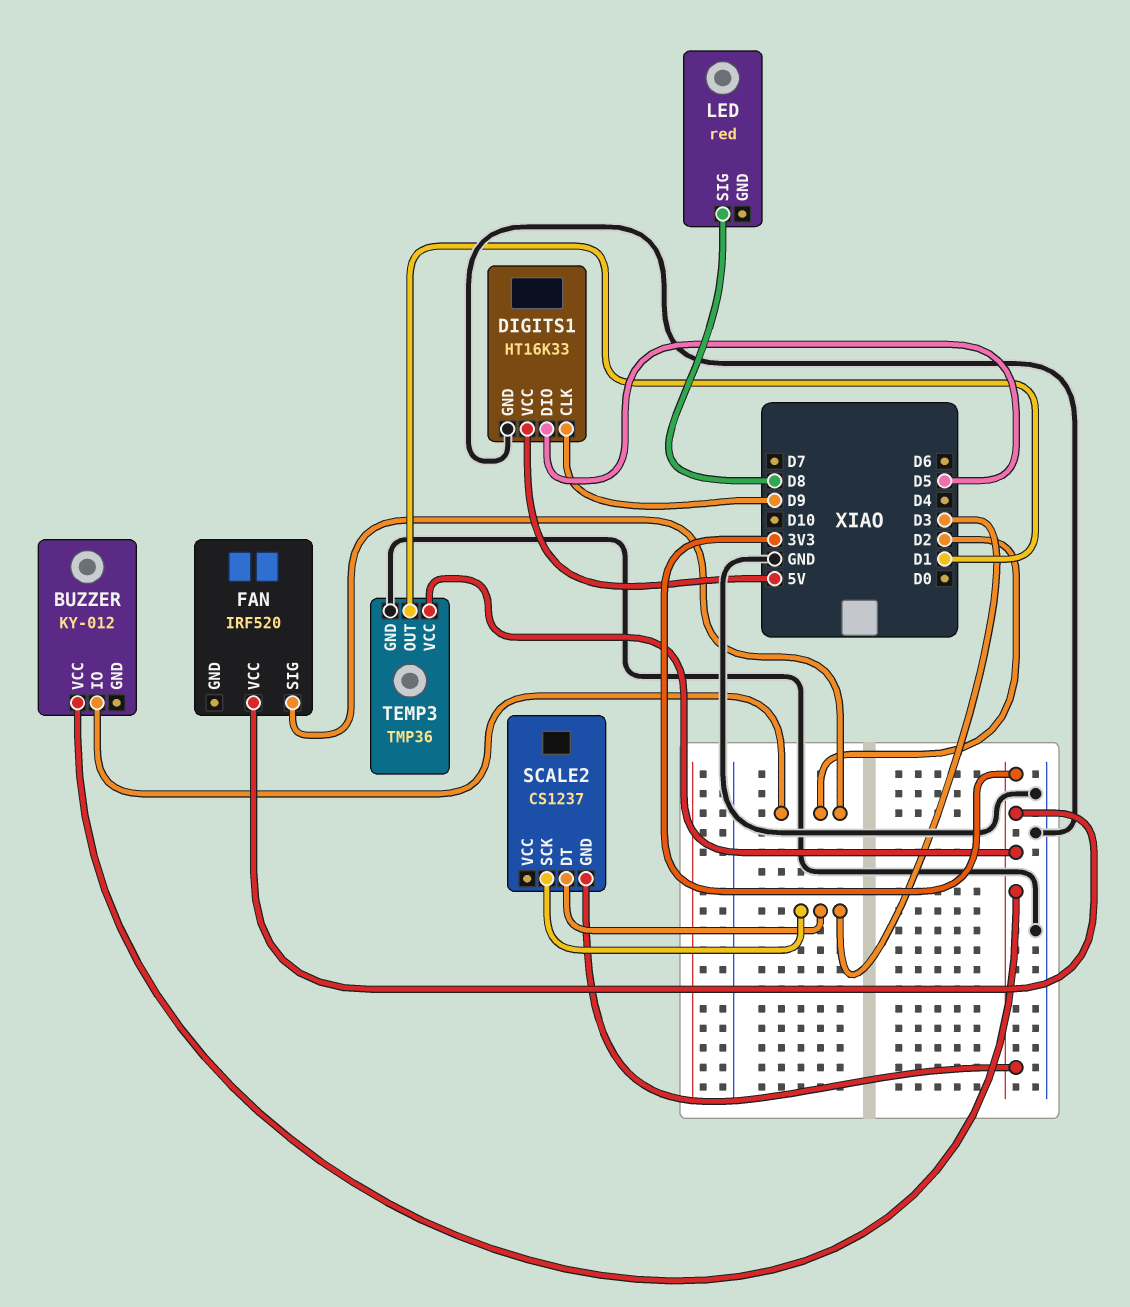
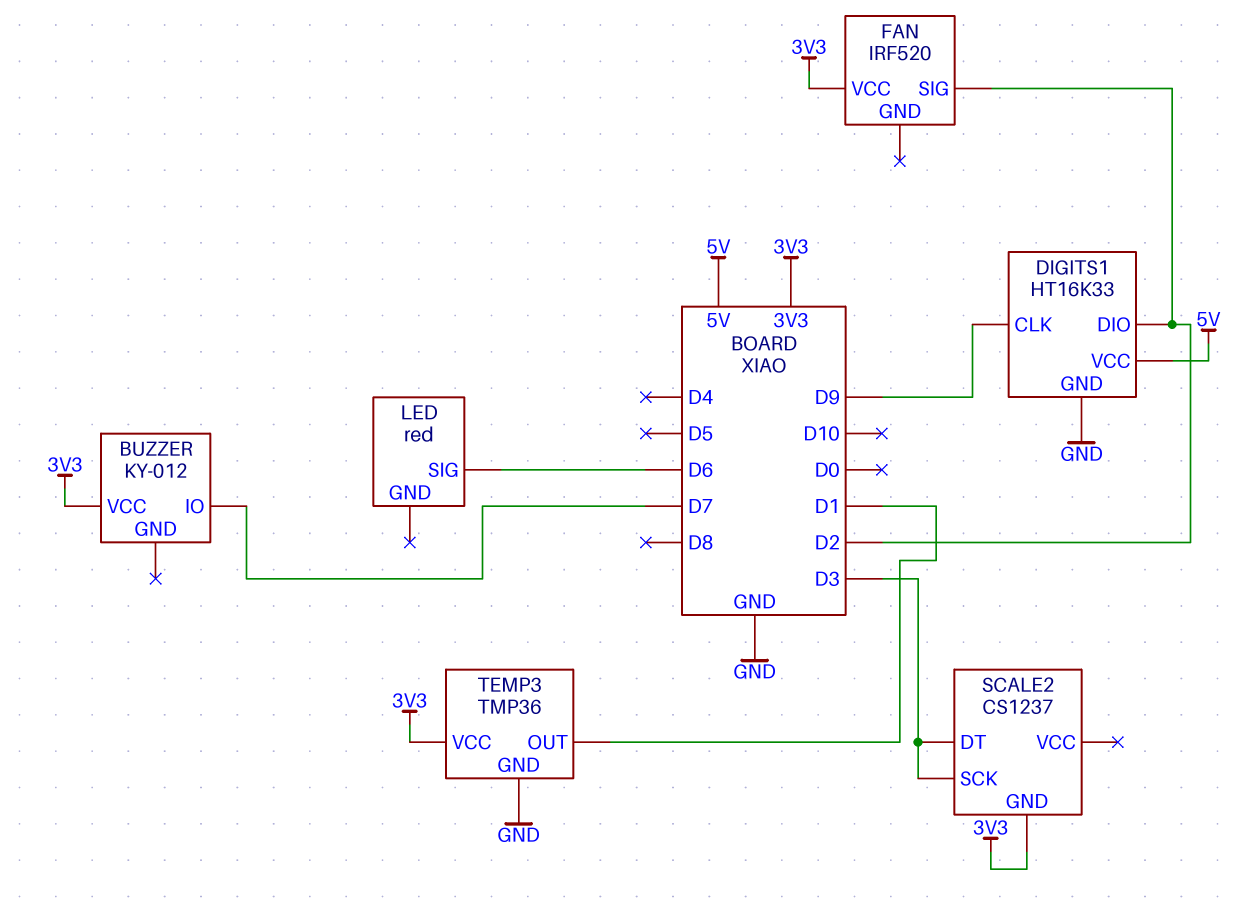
BUZZER pin IO: D2 -> D7
DIGITS1 pin DIO: D5 -> D2
LED pin SIG: D8 -> D6

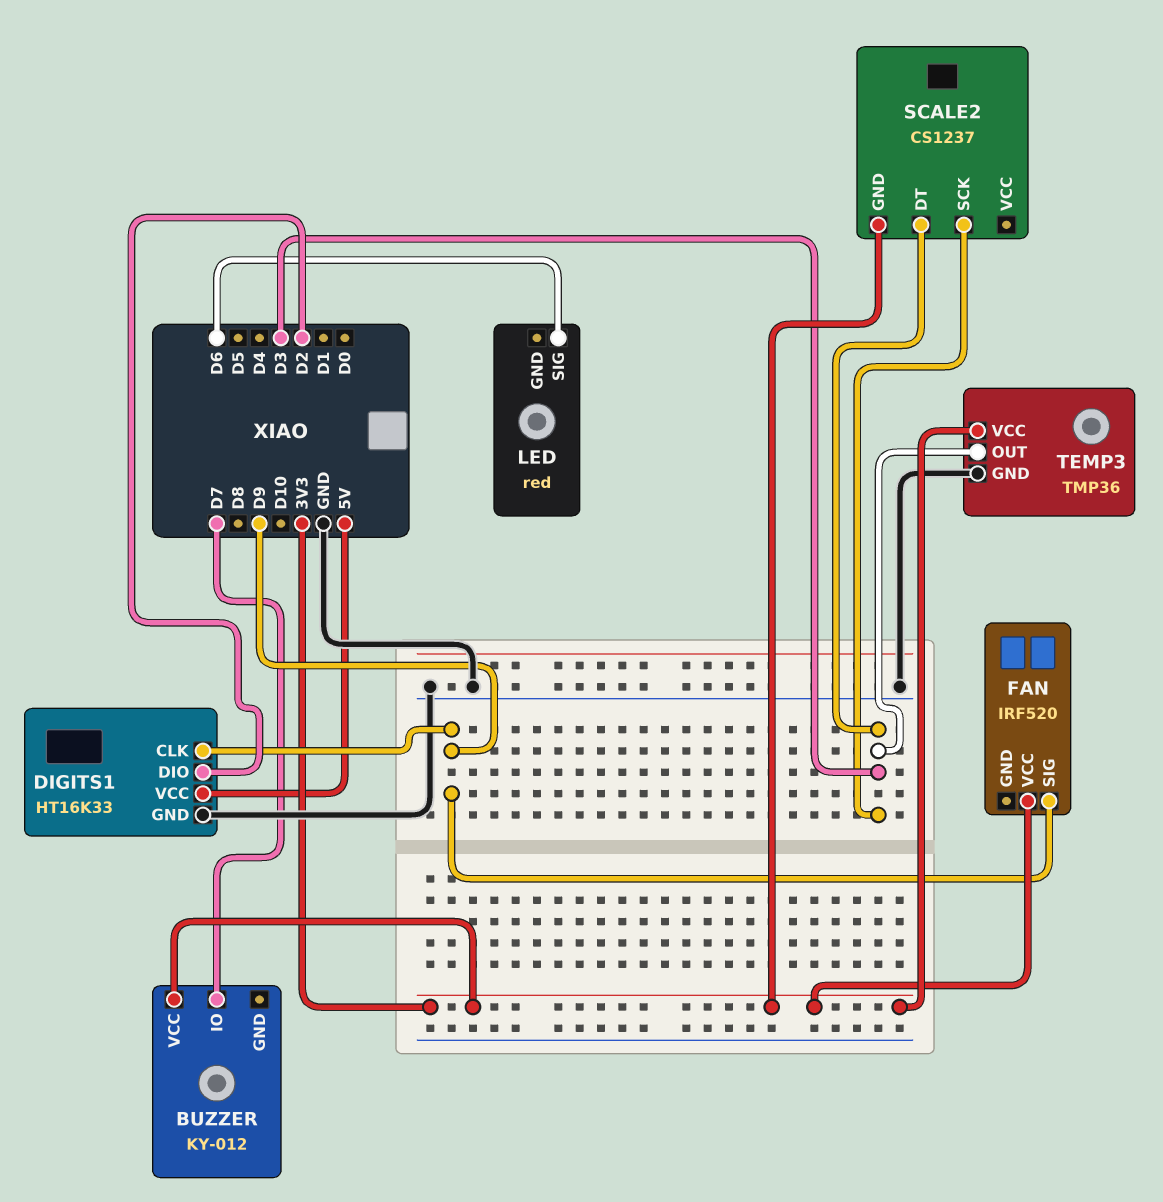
FAN pin SIG: D2 -> D9
TEMP3 pin OUT: D1 -> D3

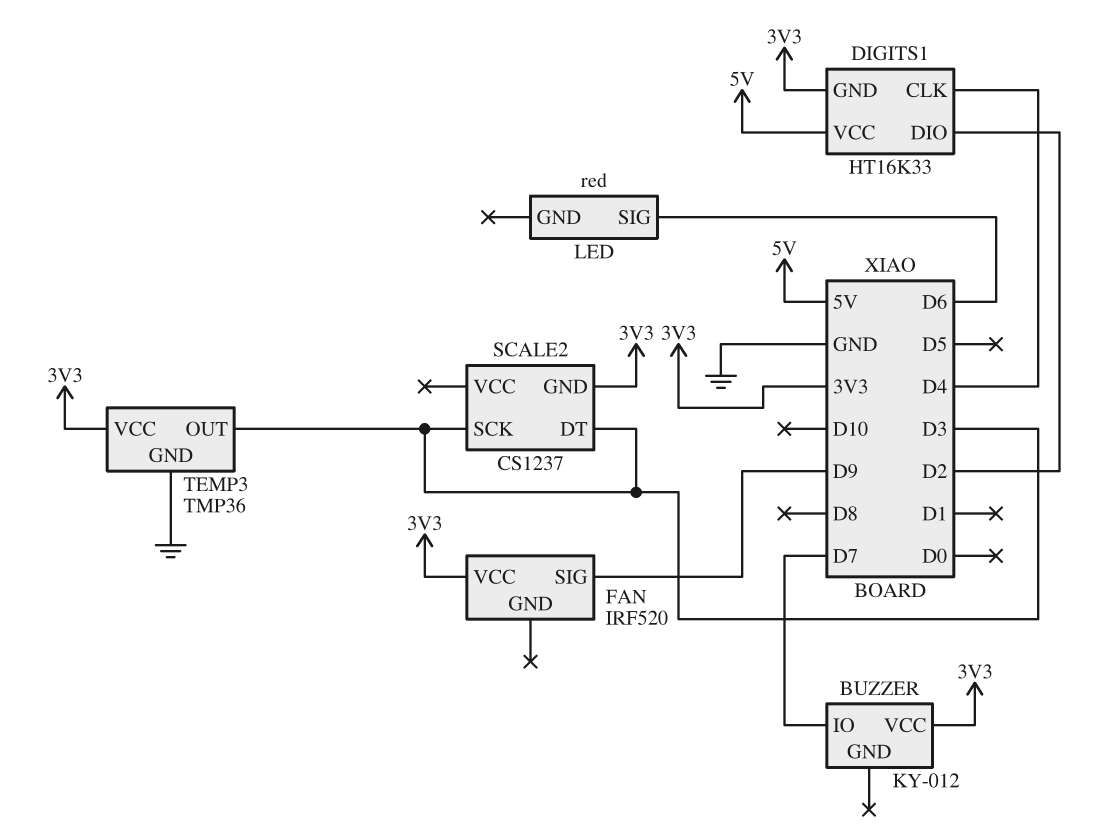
DIGITS1 pin CLK: D9 -> D4
DIGITS1 pin GND: GND -> 3V3

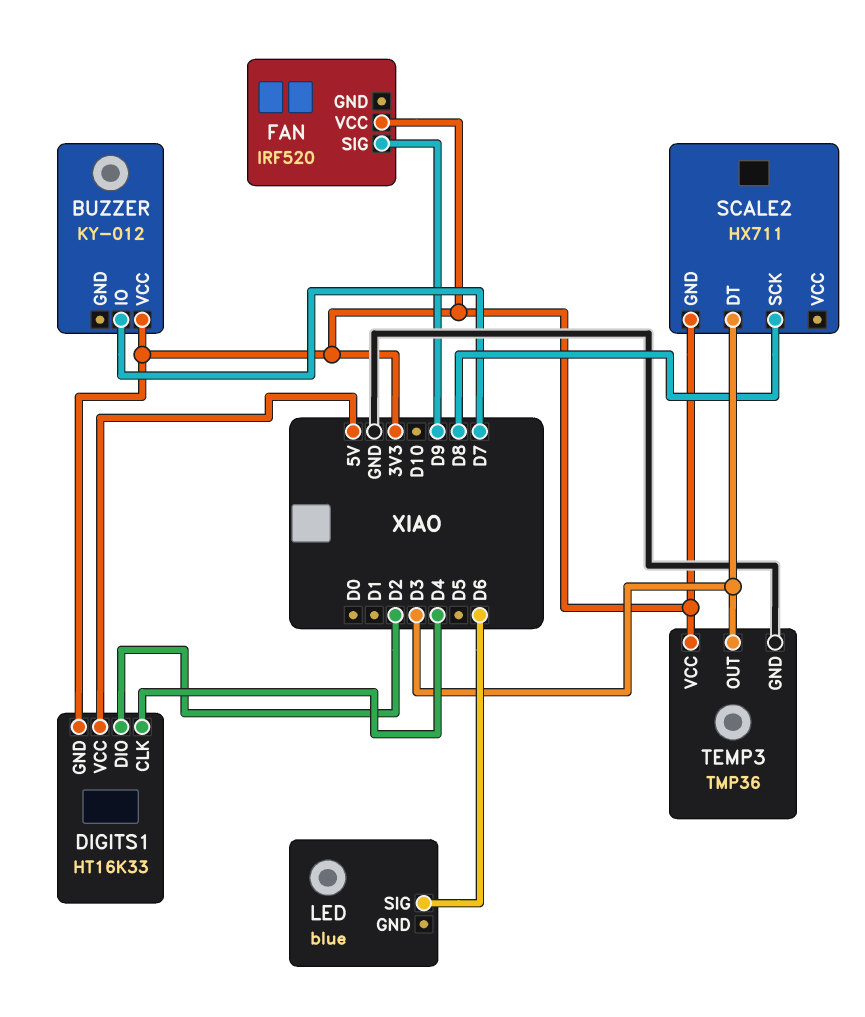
LED: red -> blue
SCALE2: CS1237 -> HX711
SCALE2 pin SCK: D3 -> D8

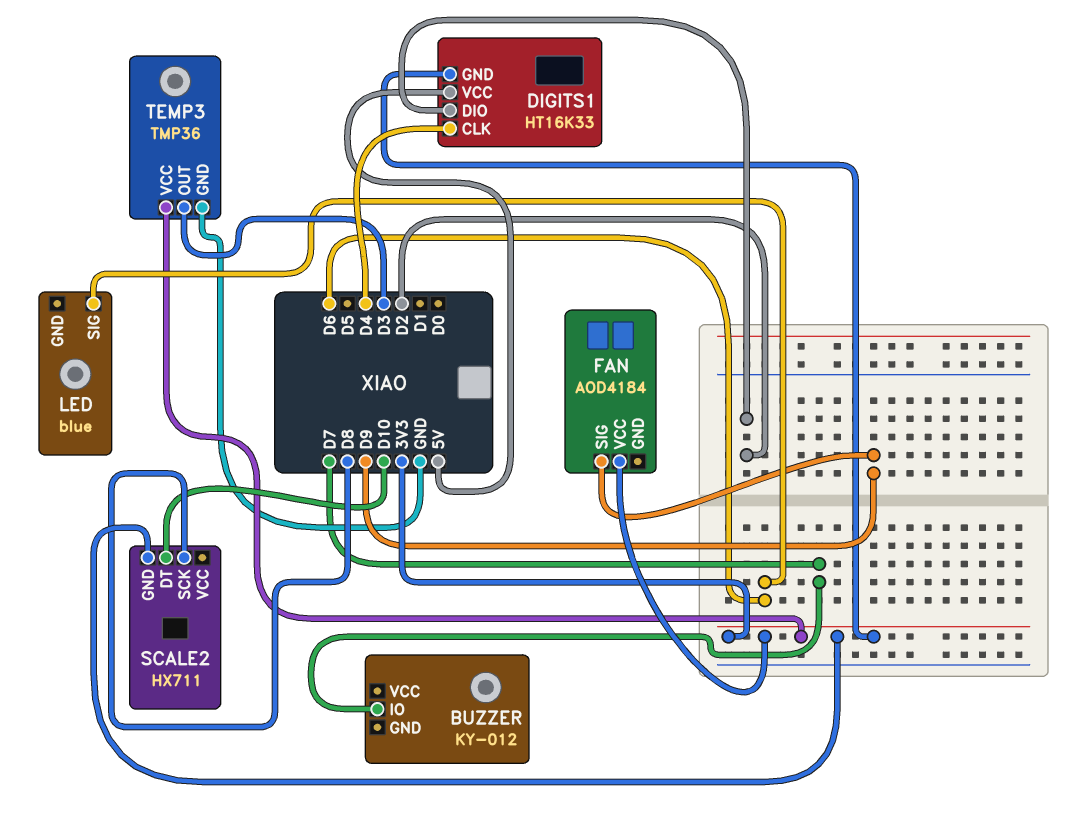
BUZZER pin VCC: 3V3 -> none
FAN: IRF520 -> AOD4184
SCALE2 pin DT: D3 -> D10

